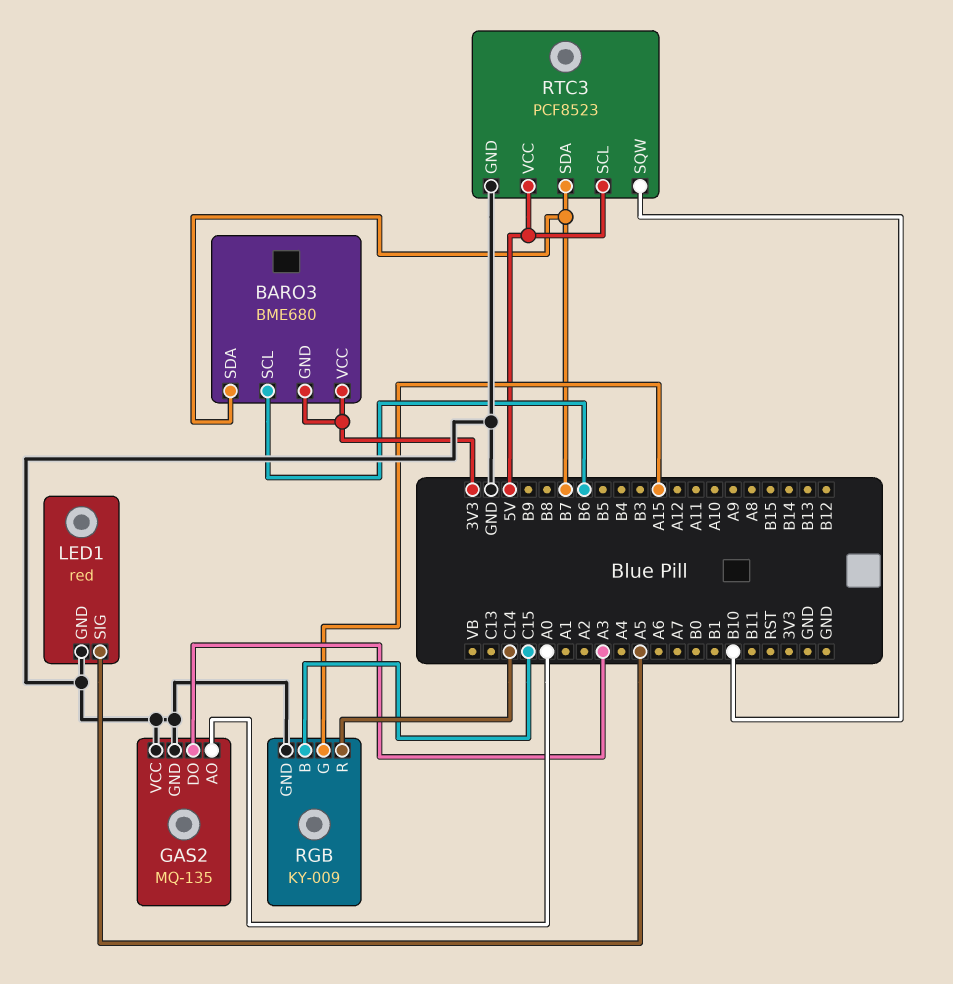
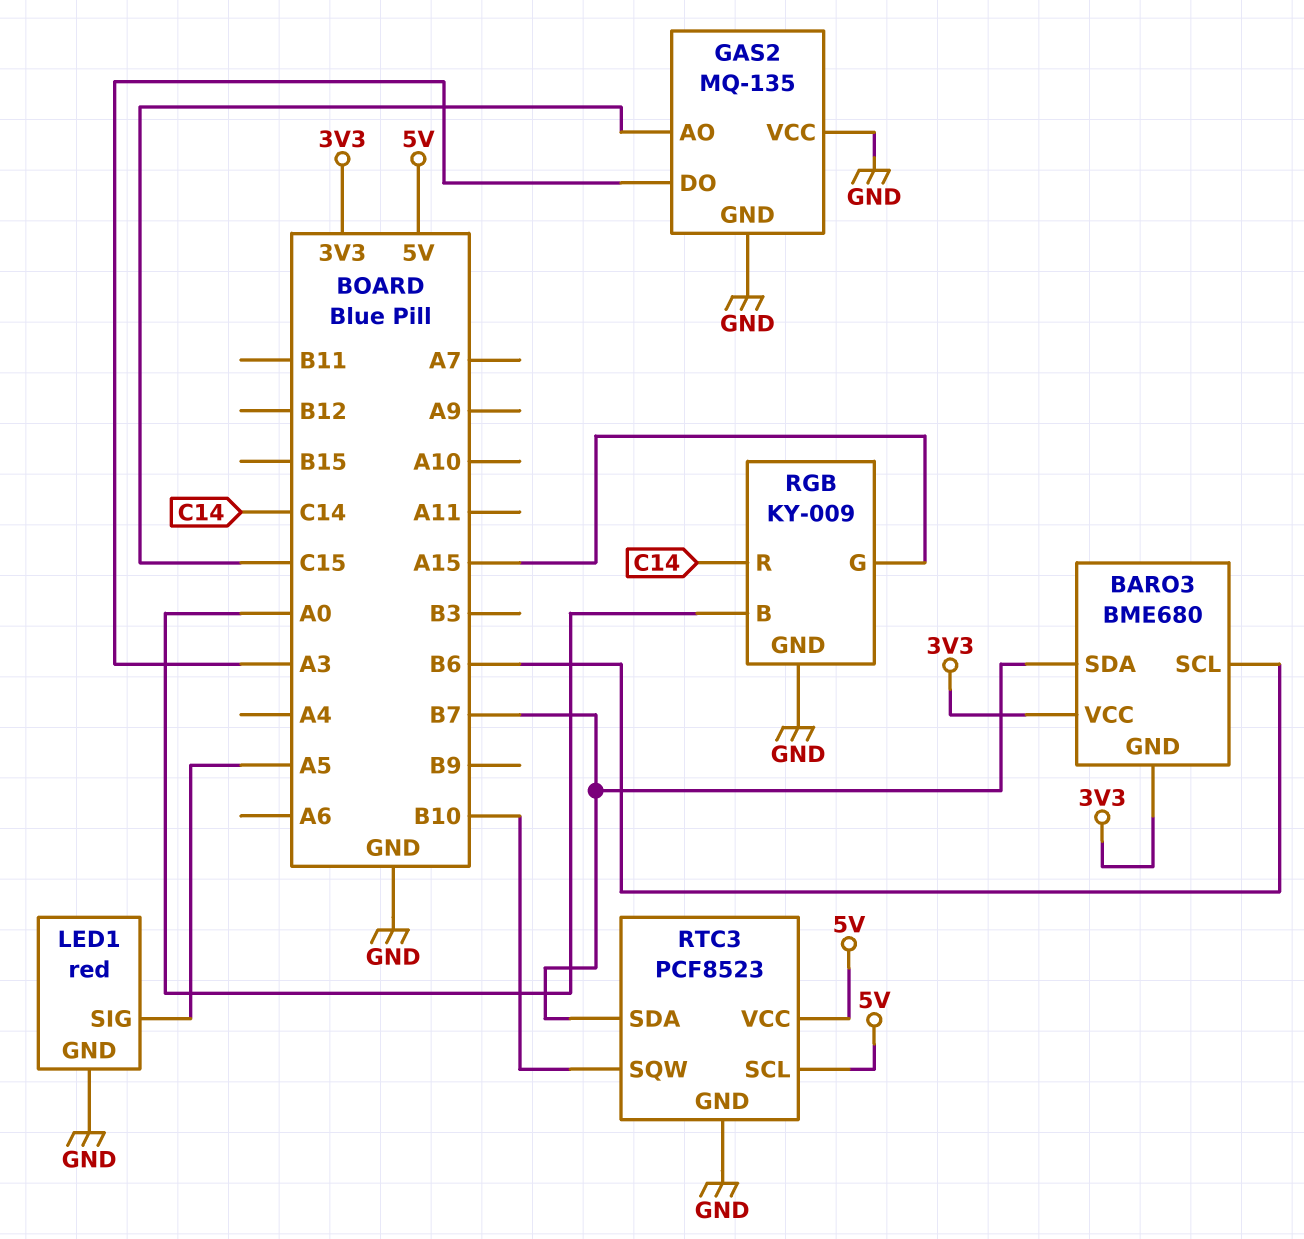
GAS2 pin AO: A0 -> C15
RGB pin B: C15 -> A0

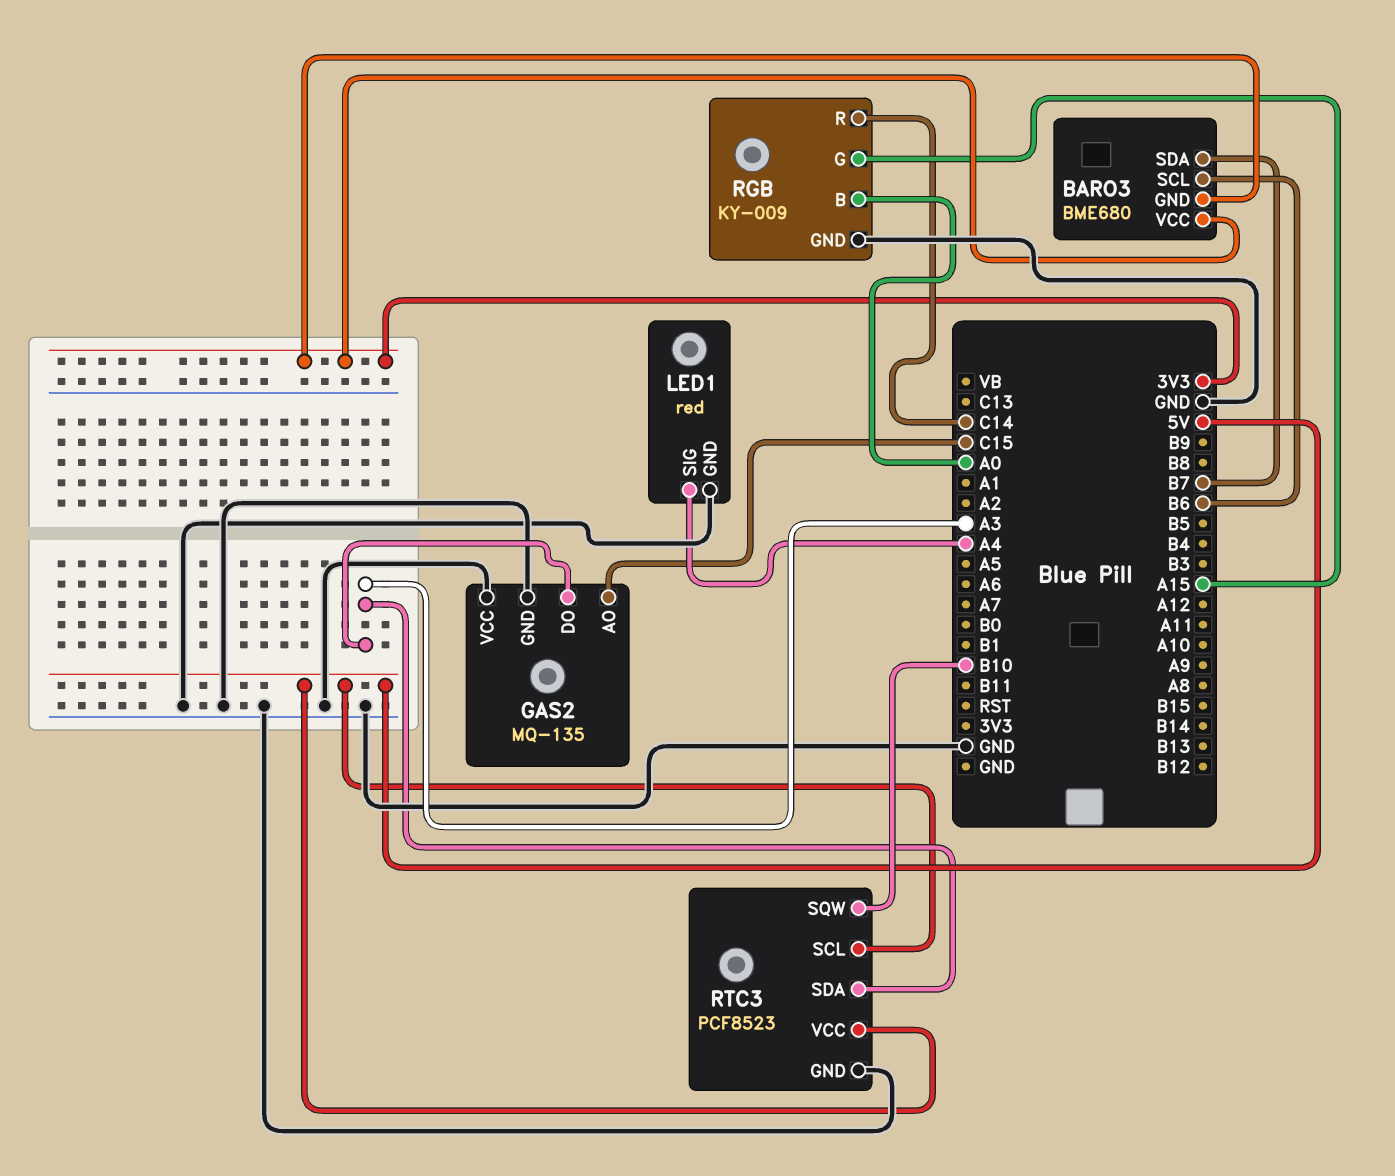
LED1 pin SIG: A5 -> A4
RTC3 pin SDA: B7 -> A3

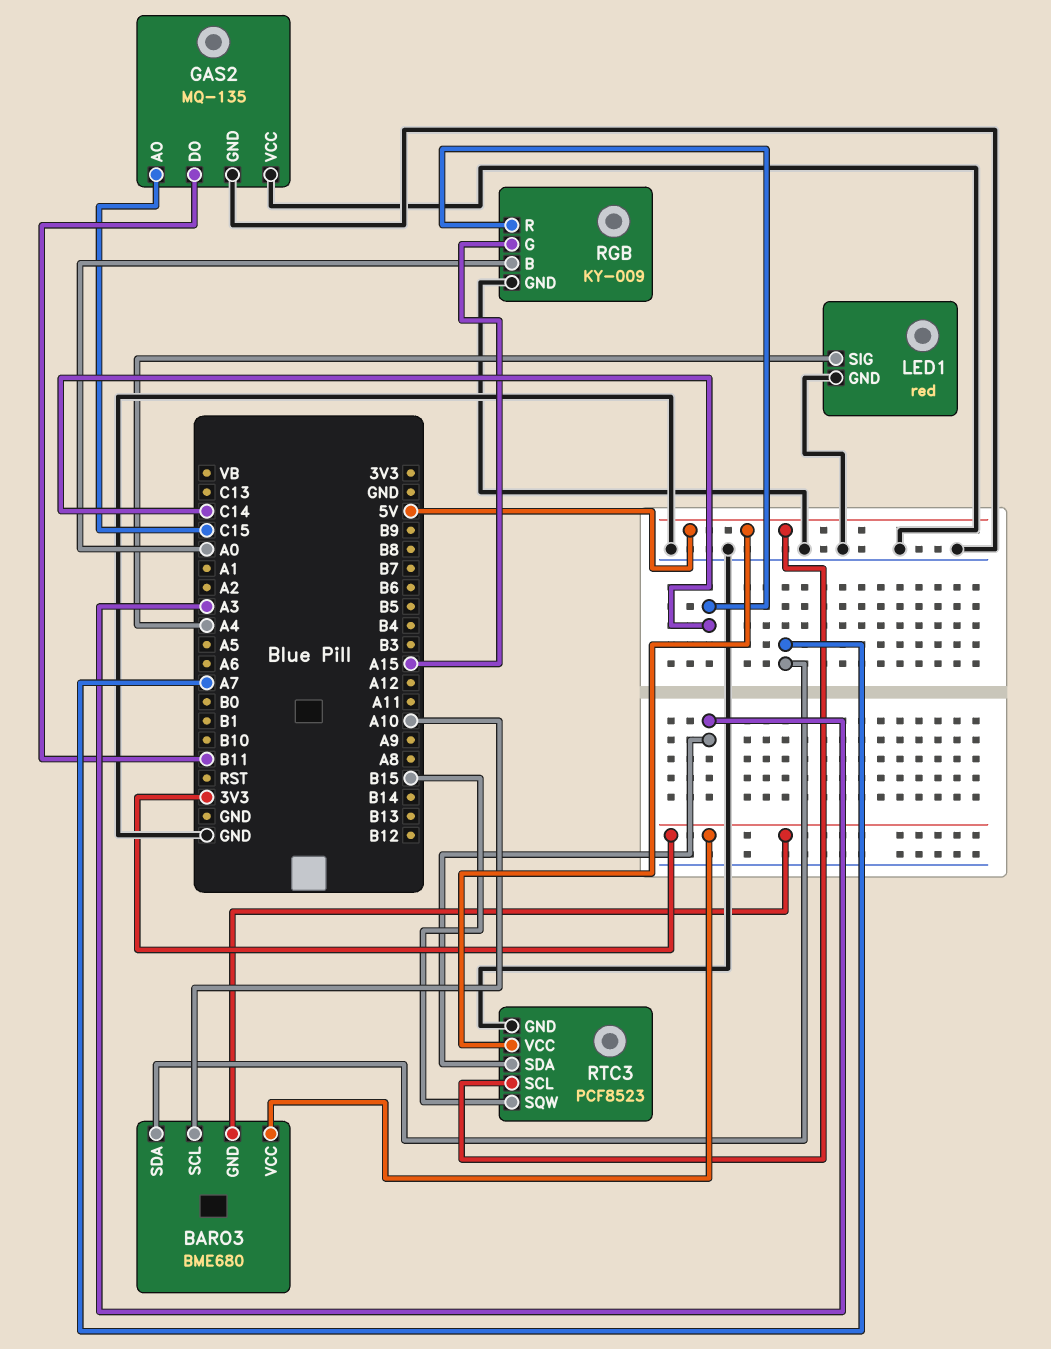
BARO3 pin SCL: B6 -> A10
BARO3 pin SDA: B7 -> A7
GAS2 pin DO: A3 -> B11
RTC3 pin SQW: B10 -> B15

